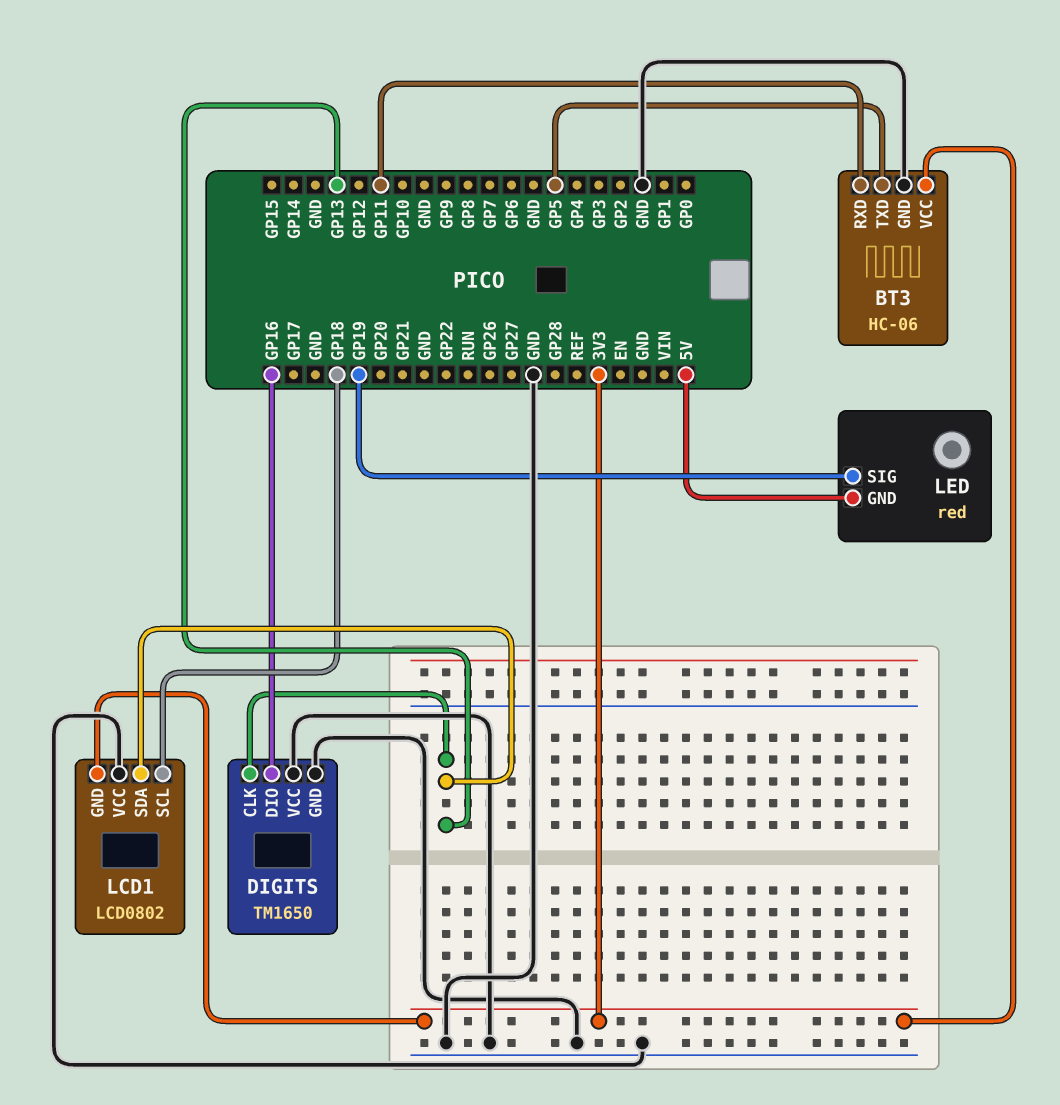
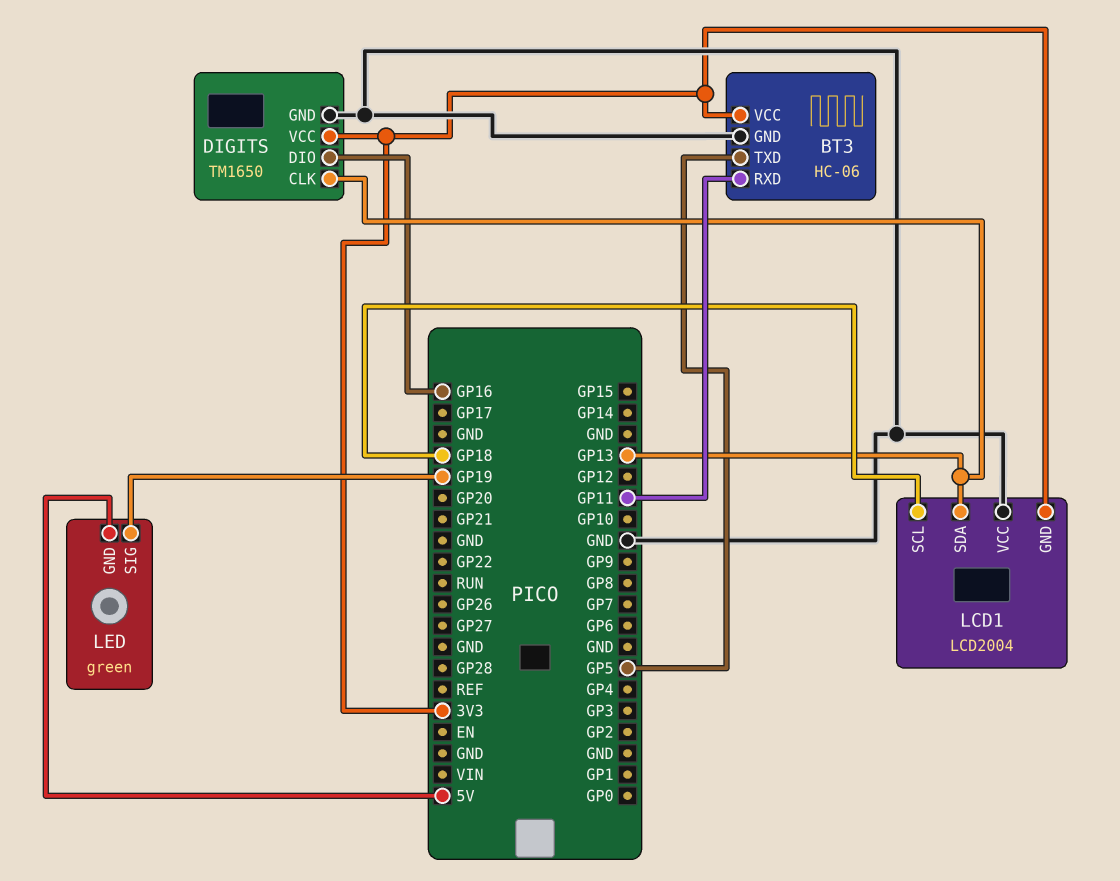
DIGITS pin VCC: GND -> 3V3
LCD1: LCD0802 -> LCD2004
LED: red -> green

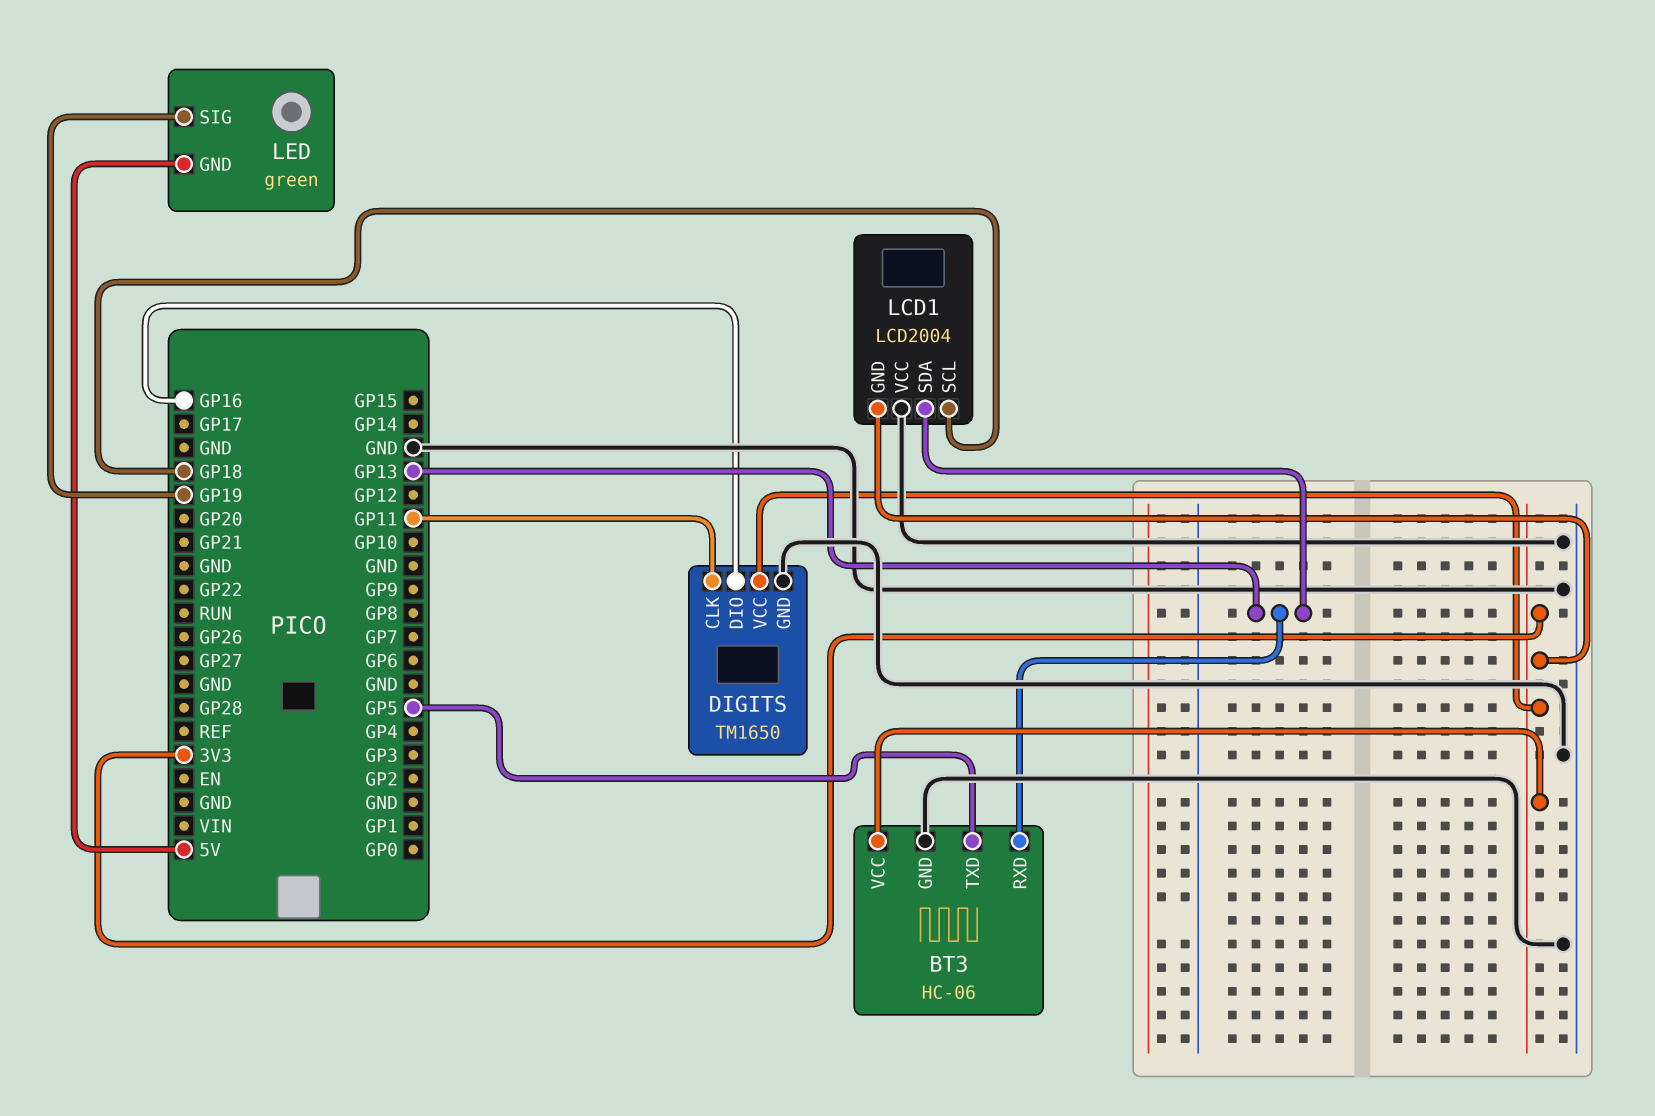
BT3 pin RXD: GP11 -> GP13
DIGITS pin CLK: GP13 -> GP11

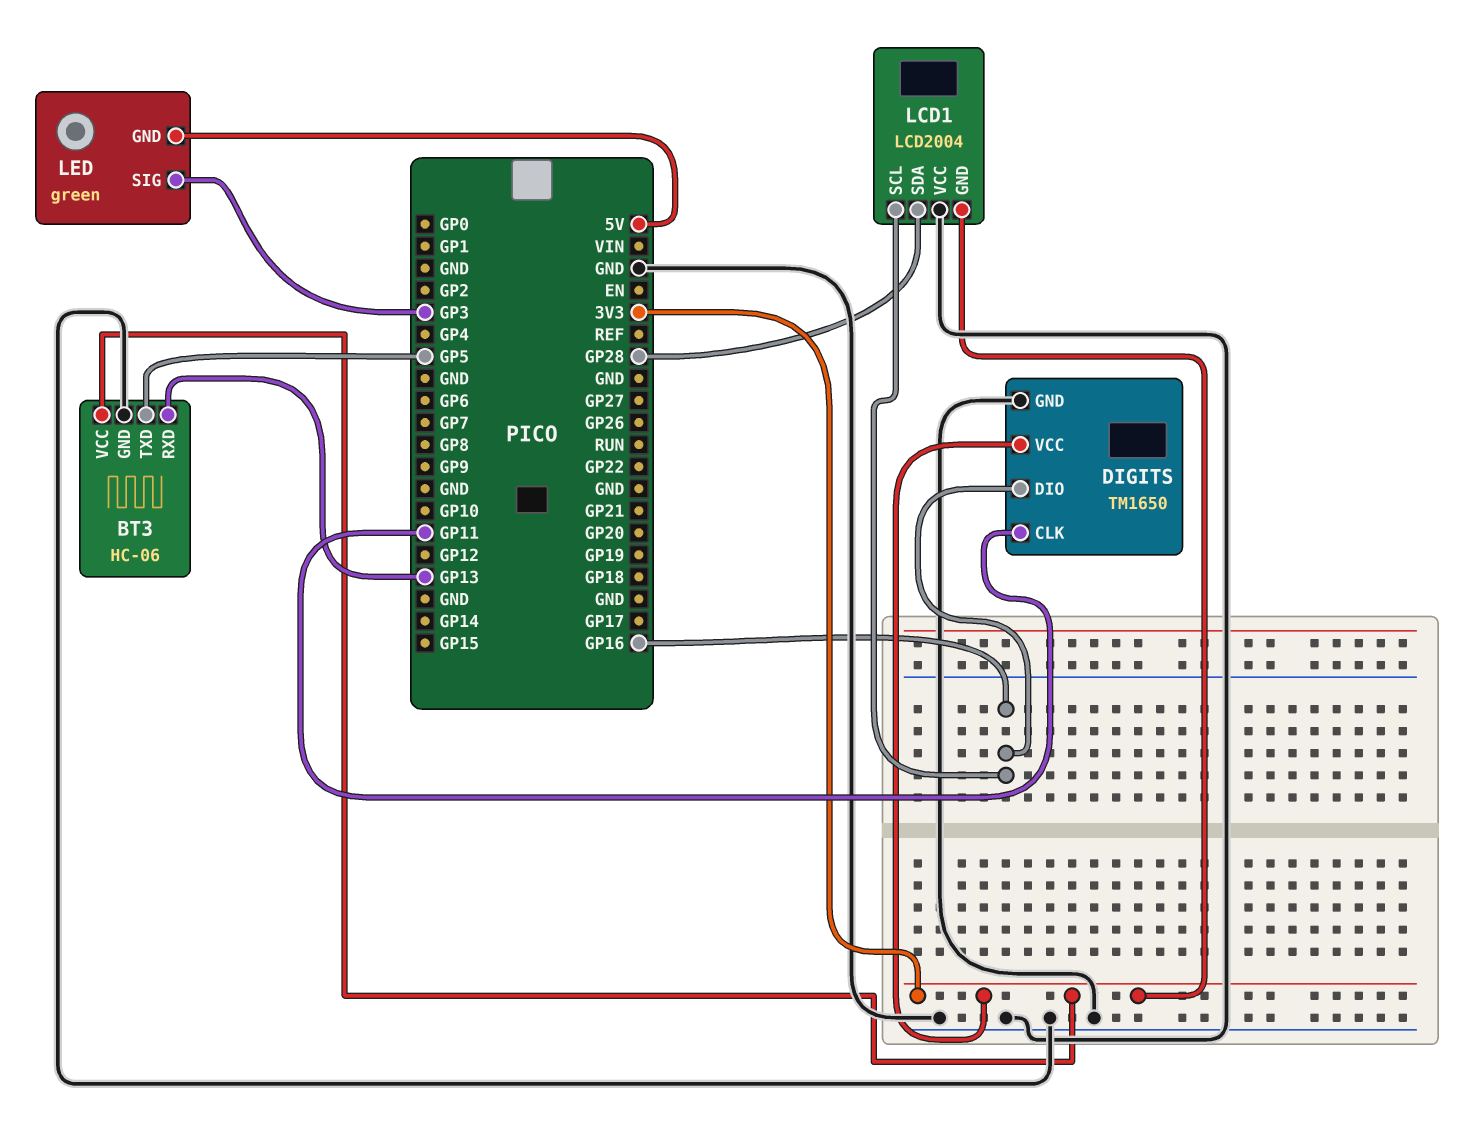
LCD1 pin SCL: GP18 -> GP16
LCD1 pin SDA: GP13 -> GP28
LED pin SIG: GP19 -> GP3

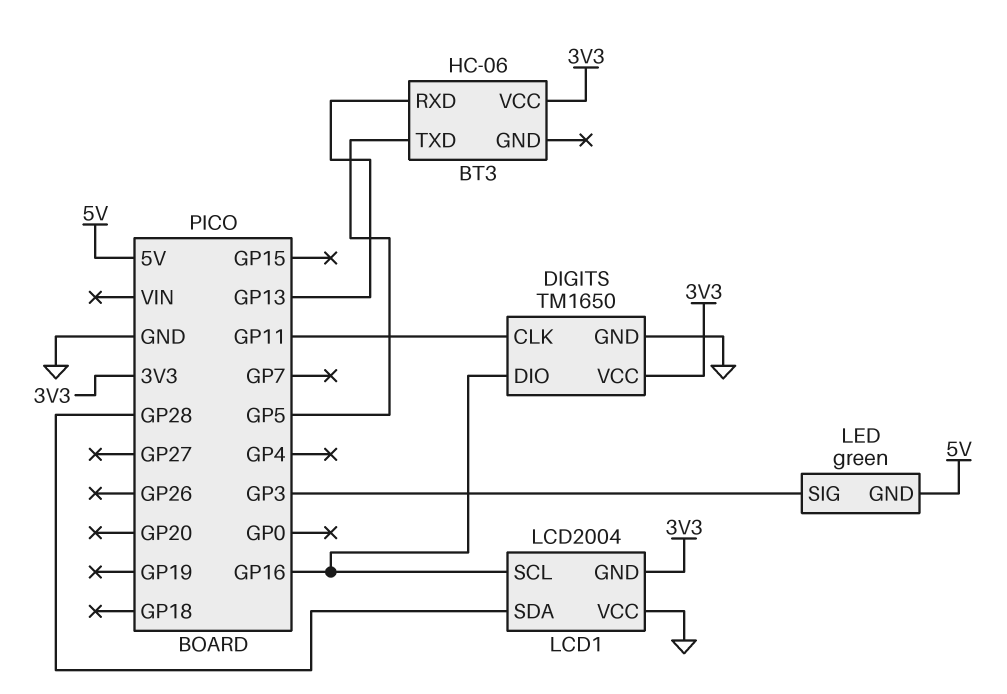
BT3 pin GND: GND -> none

